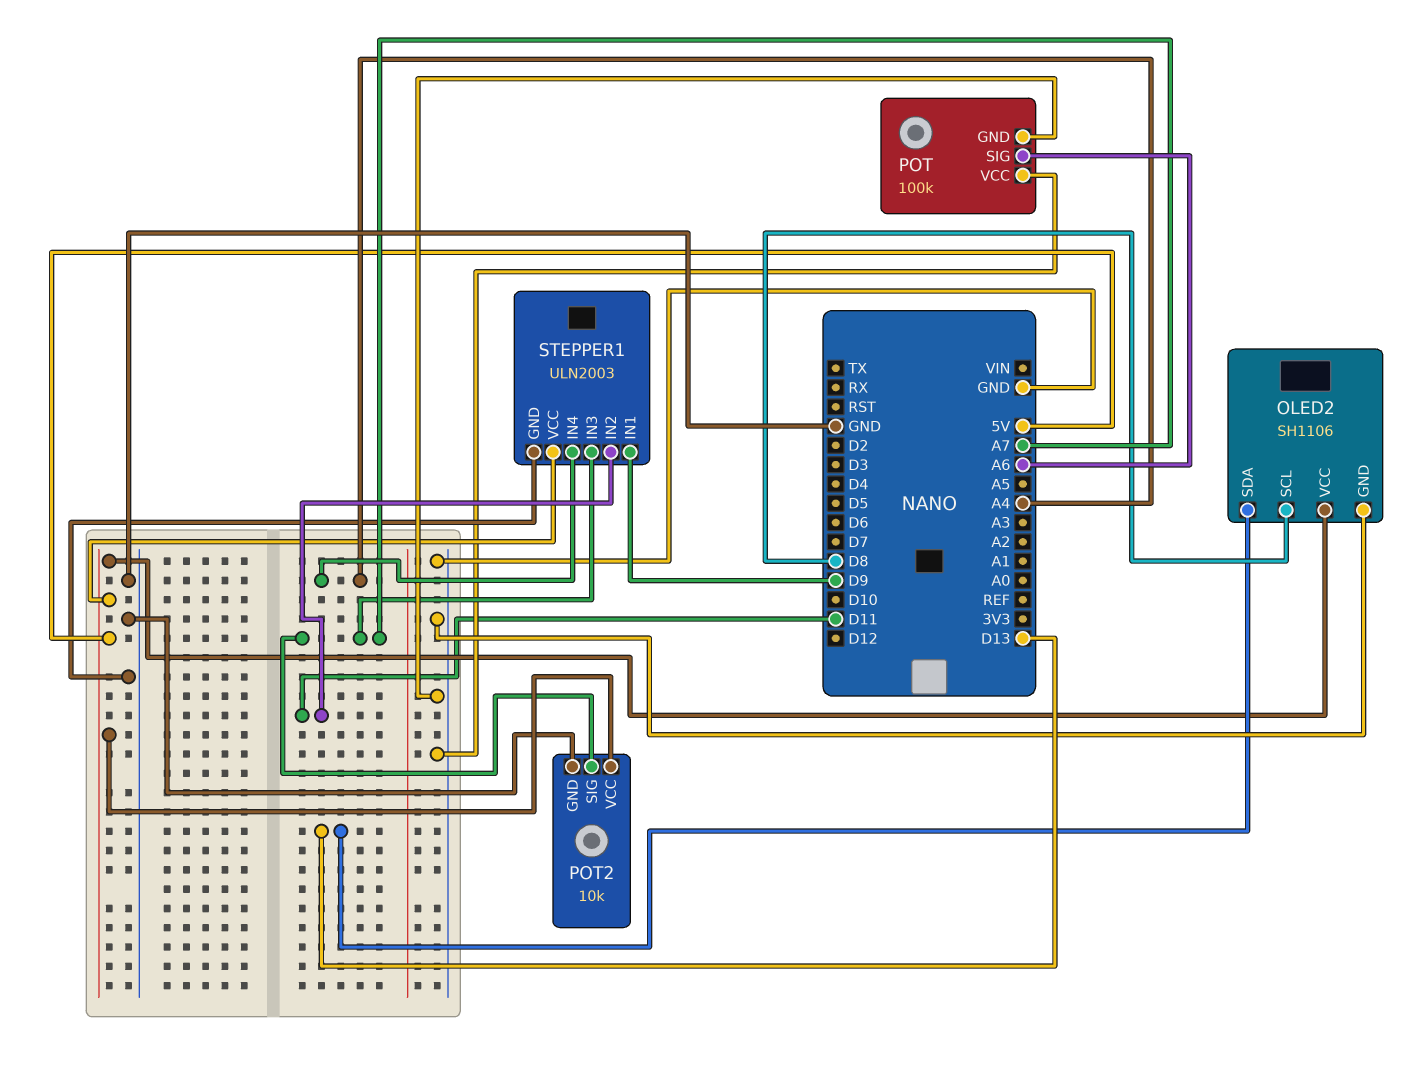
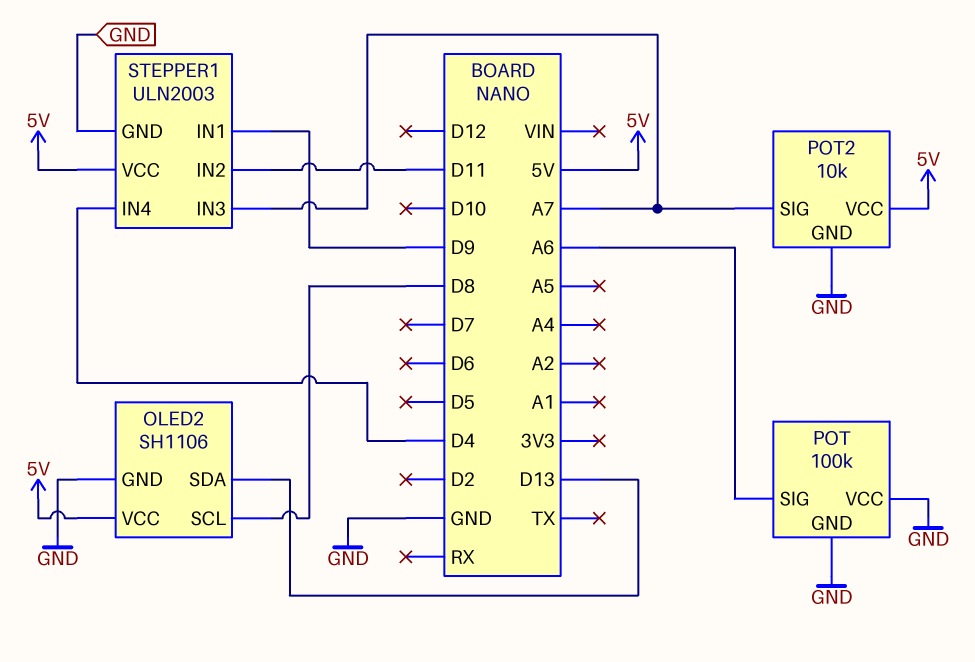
STEPPER1 pin IN4: A4 -> D4

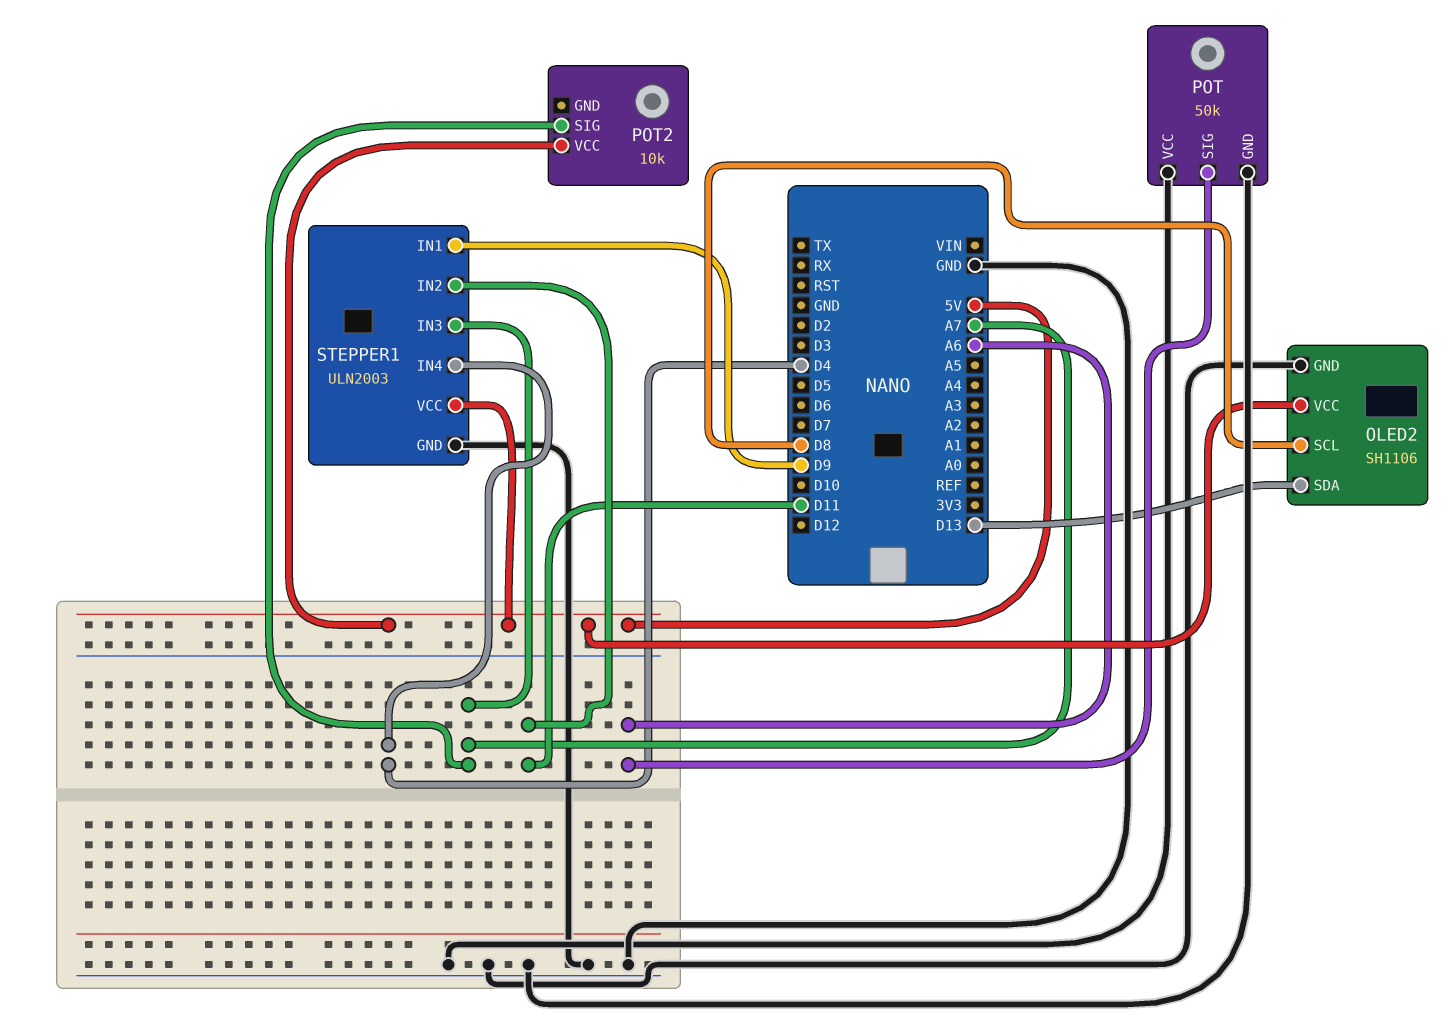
POT: 100k -> 50k
POT2 pin GND: GND -> none

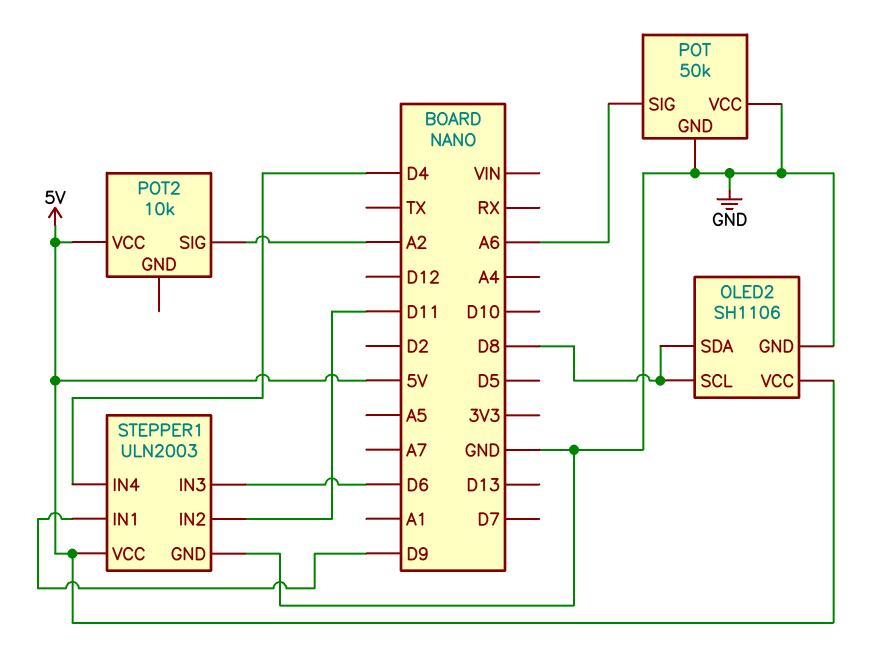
OLED2 pin SDA: D13 -> D8
POT2 pin SIG: A7 -> A2
STEPPER1 pin IN3: A7 -> D6

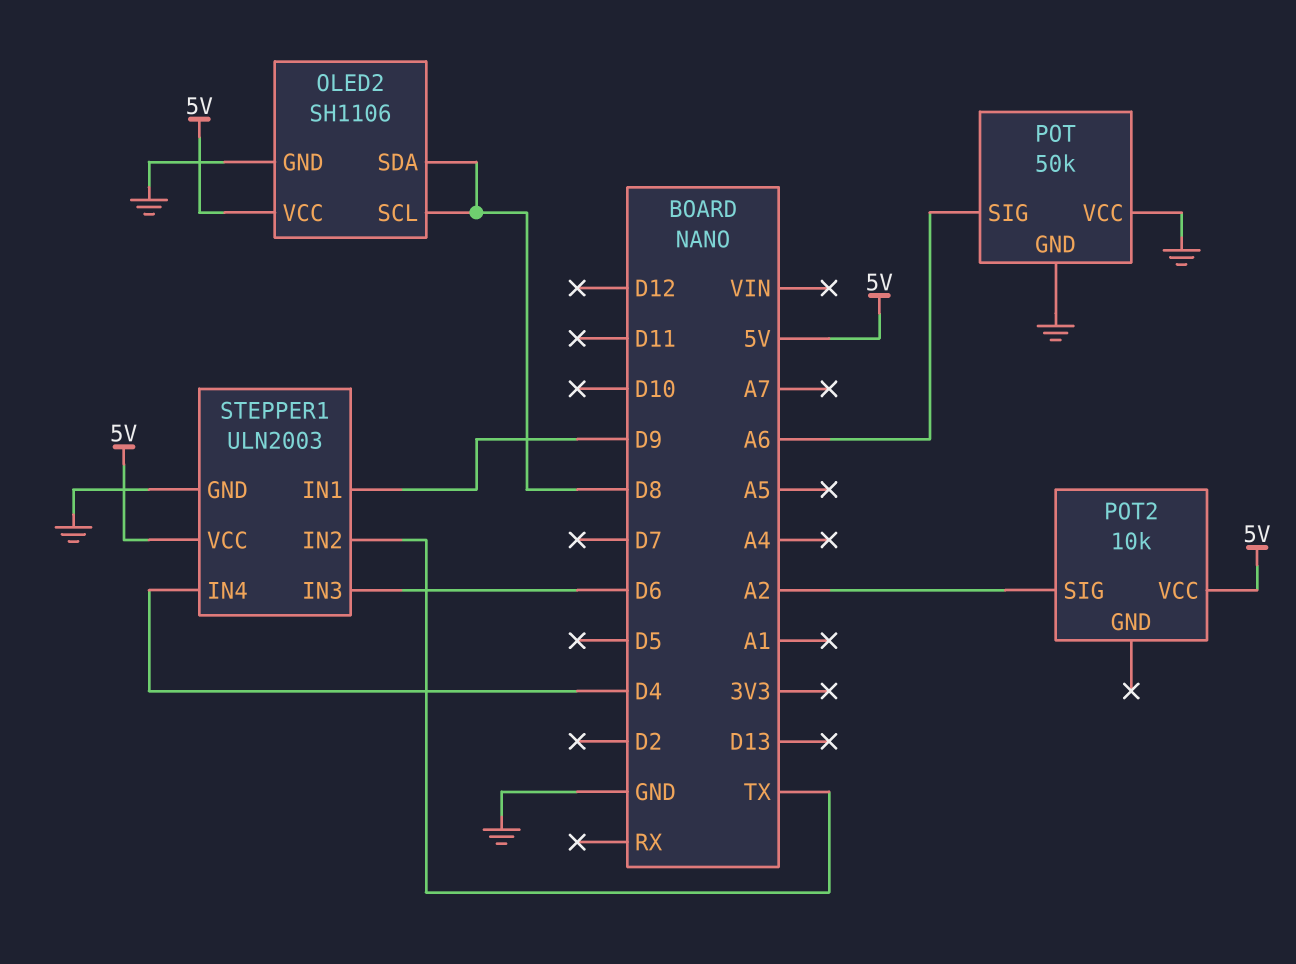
STEPPER1 pin IN2: D11 -> TX

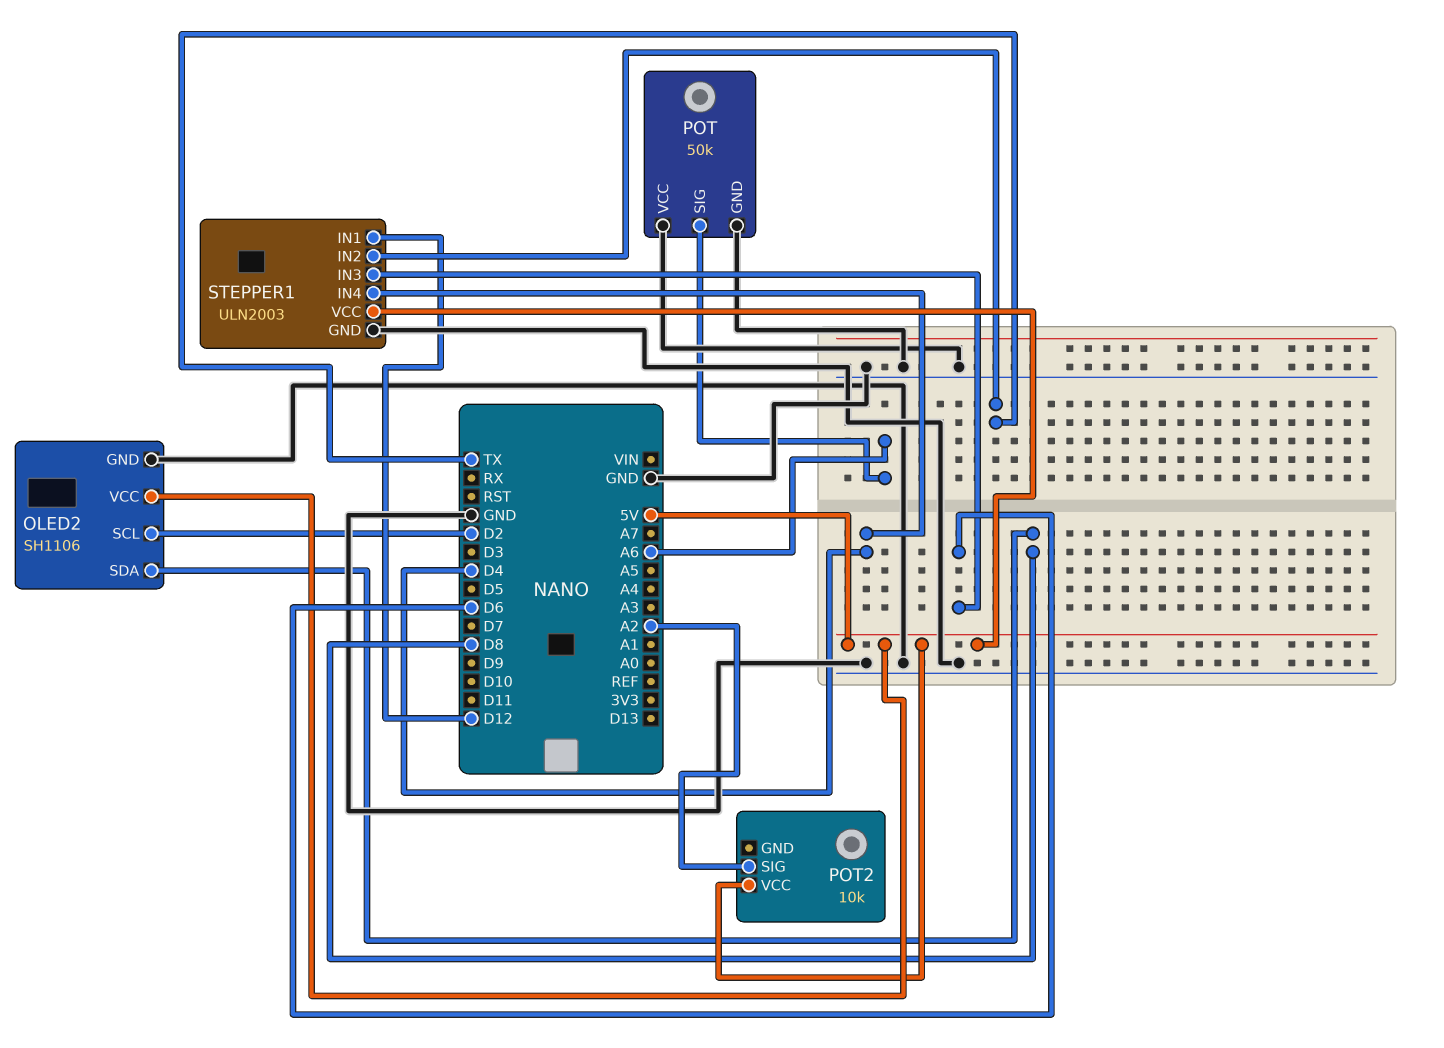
OLED2 pin SCL: D8 -> D2
STEPPER1 pin IN1: D9 -> D12

